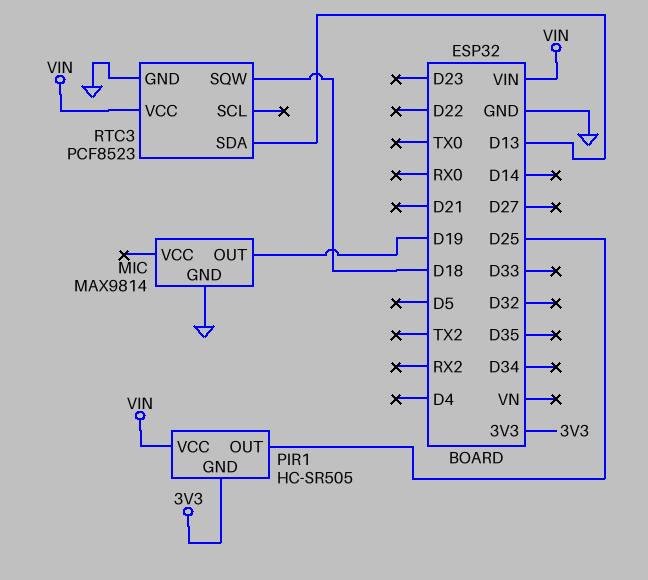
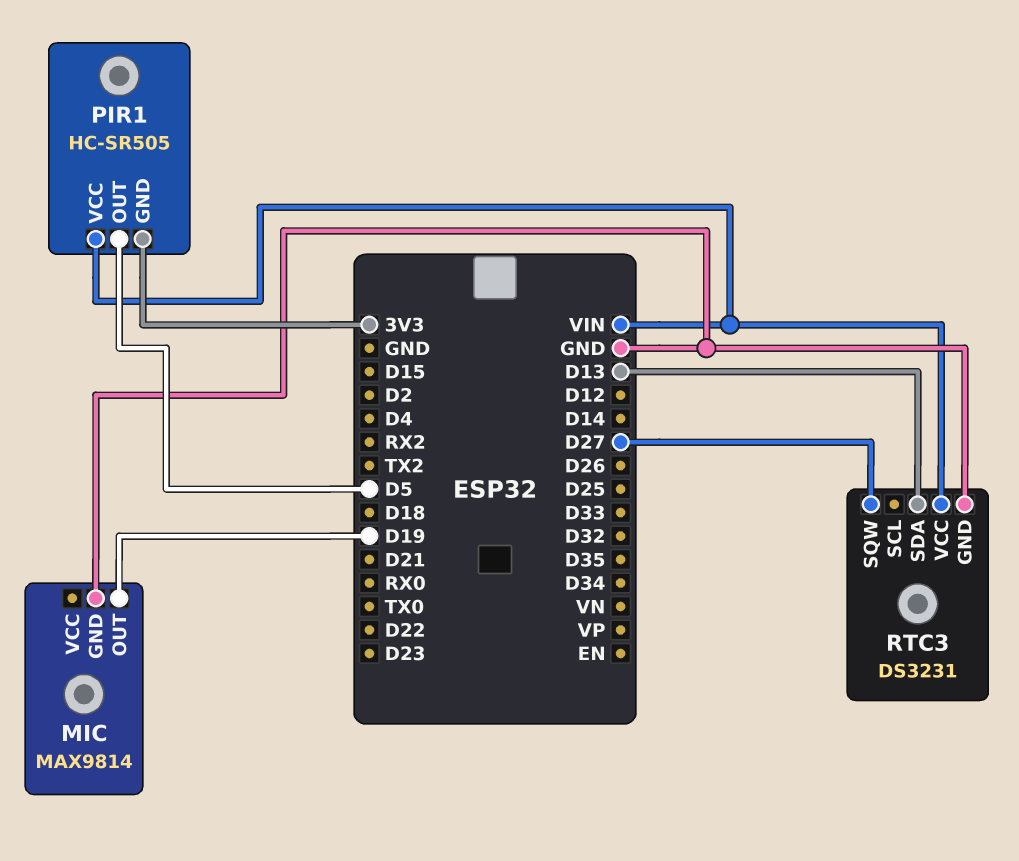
PIR1 pin OUT: D25 -> D5
RTC3: PCF8523 -> DS3231
RTC3 pin SQW: D18 -> D27

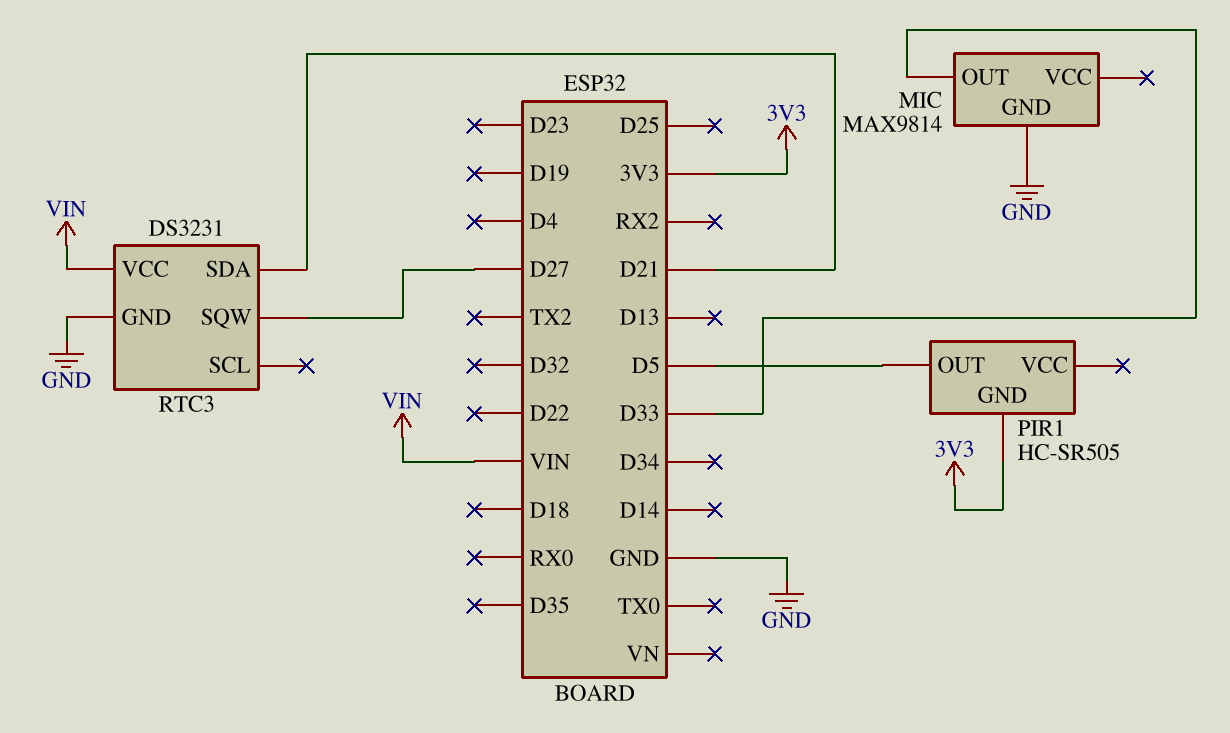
MIC pin OUT: D19 -> D33
PIR1 pin VCC: VIN -> none
RTC3 pin SDA: D13 -> D21

